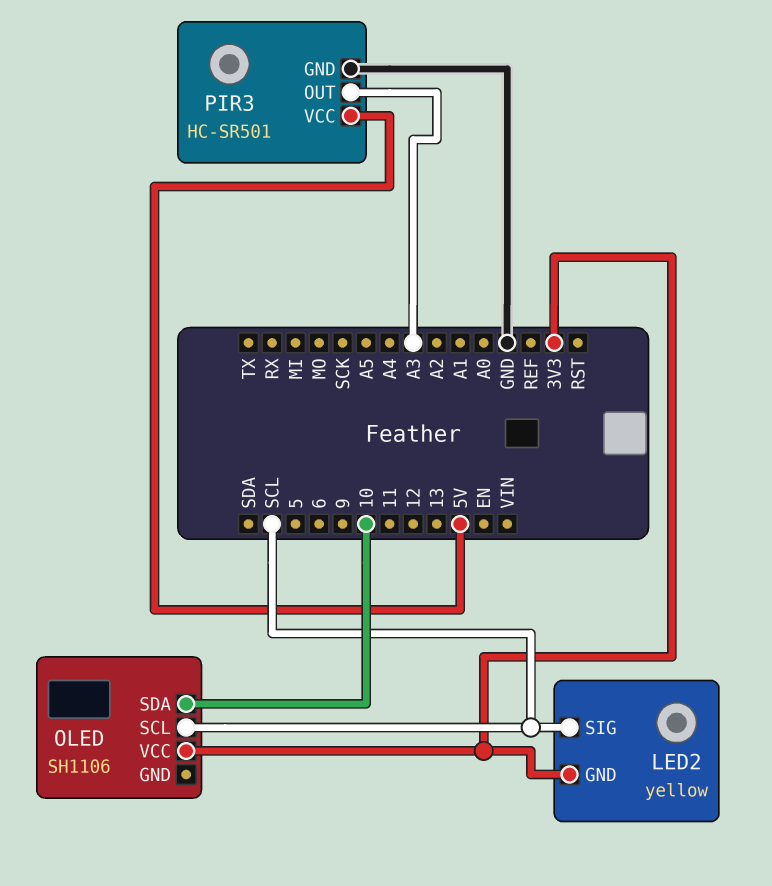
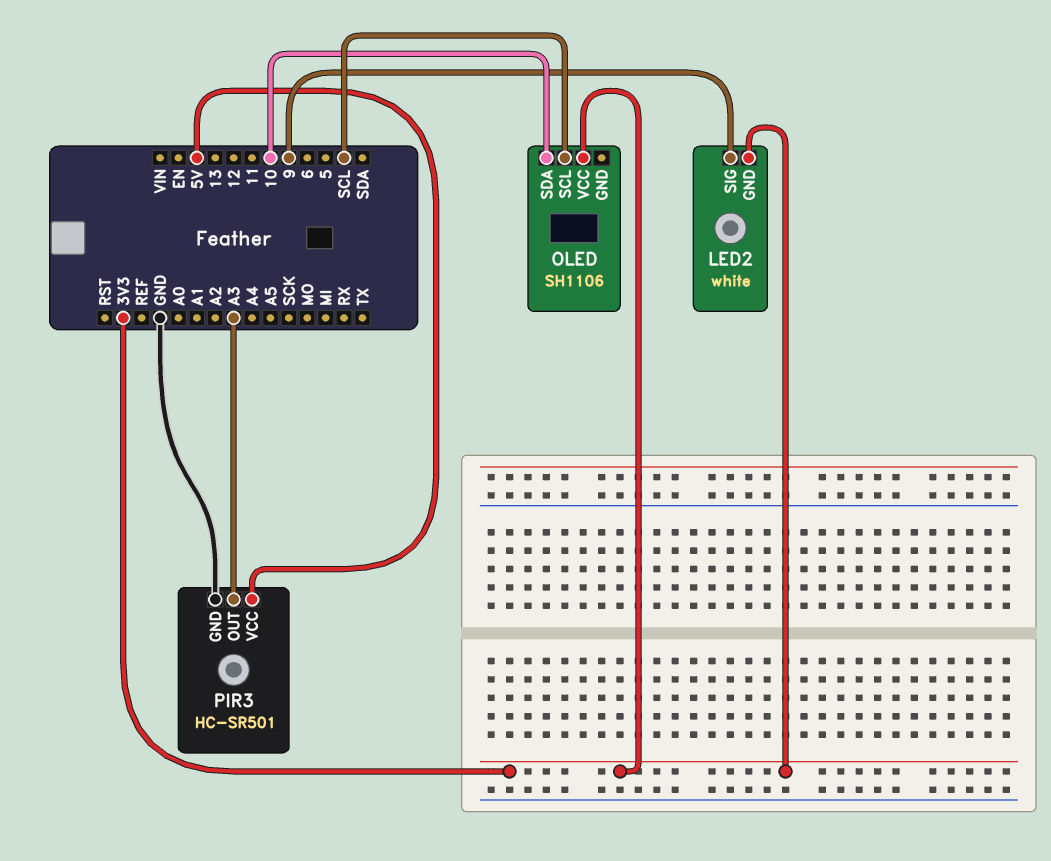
LED2: yellow -> white
LED2 pin SIG: SCL -> 9

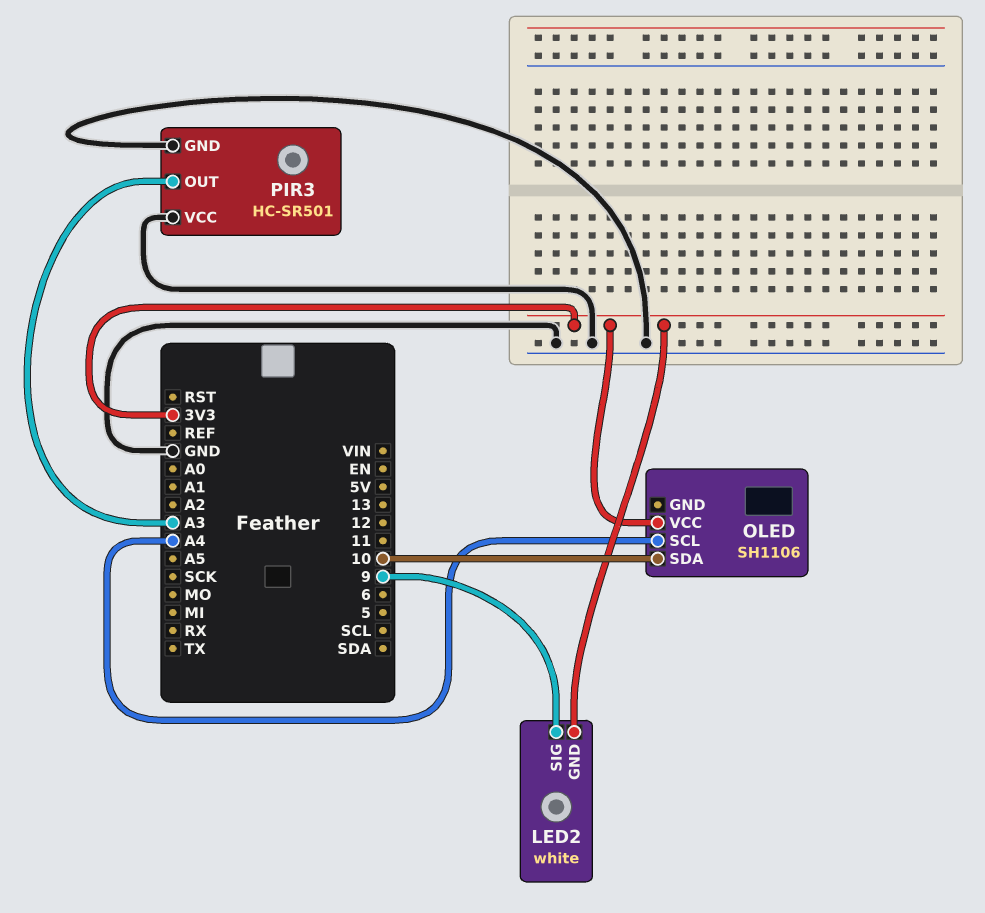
OLED pin SCL: SCL -> A4
PIR3 pin VCC: 5V -> GND

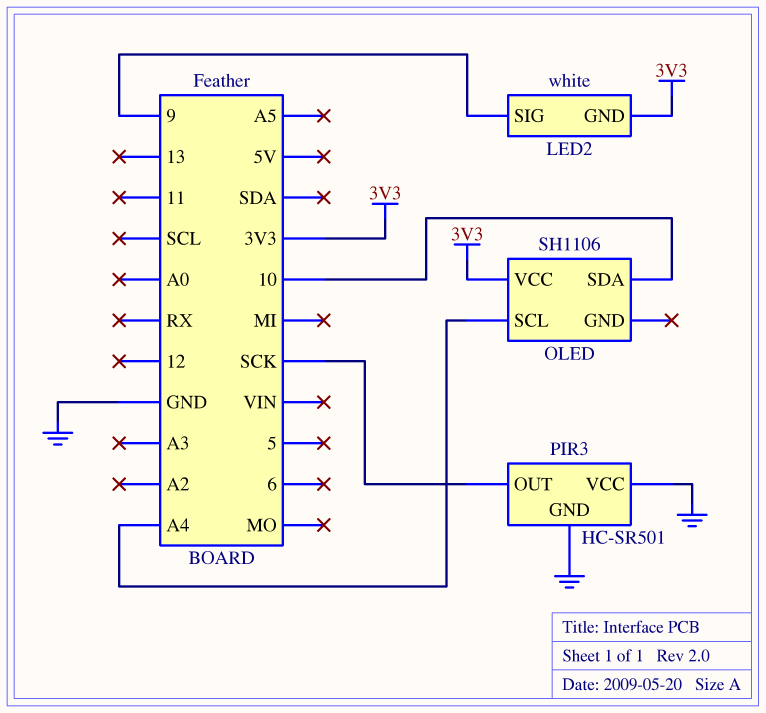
PIR3 pin OUT: A3 -> SCK

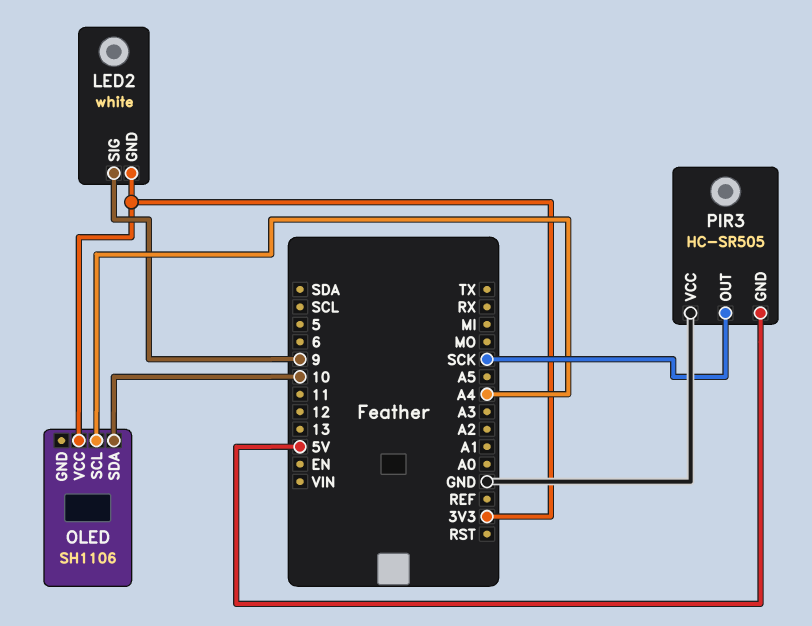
PIR3: HC-SR501 -> HC-SR505
PIR3 pin GND: GND -> 5V

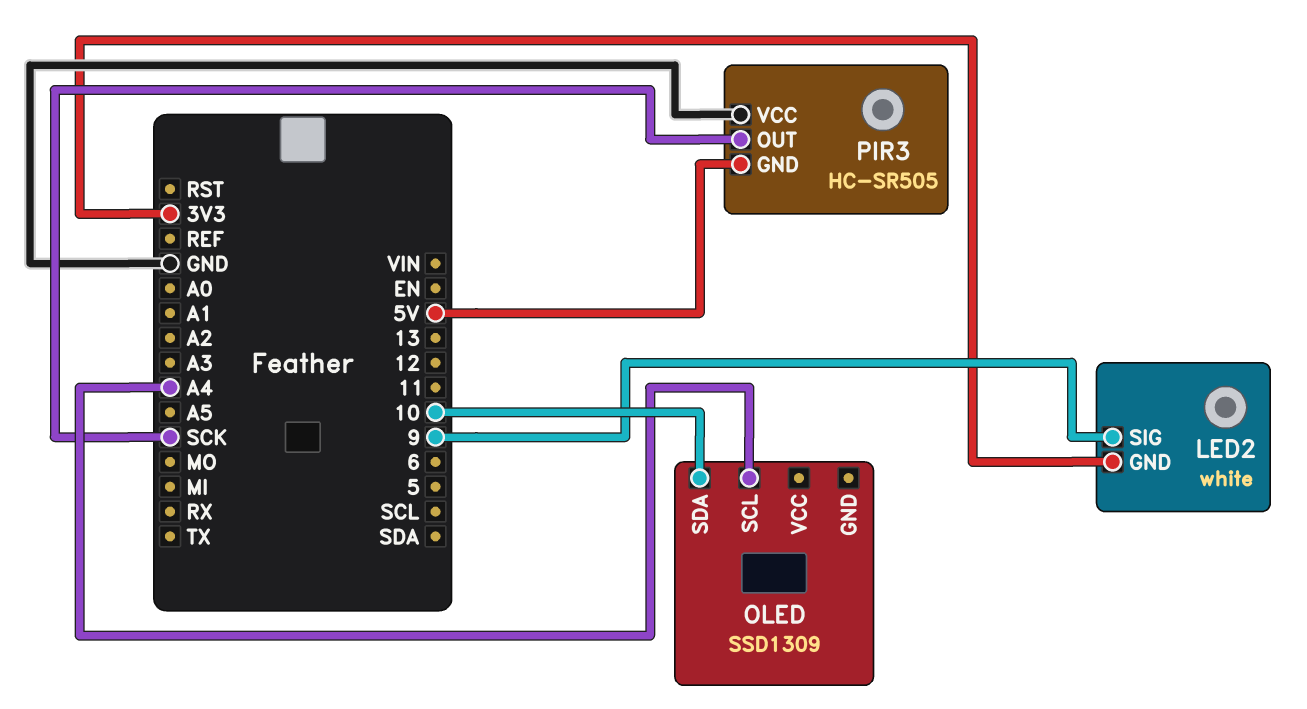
OLED: SH1106 -> SSD1309
OLED pin VCC: 3V3 -> none

